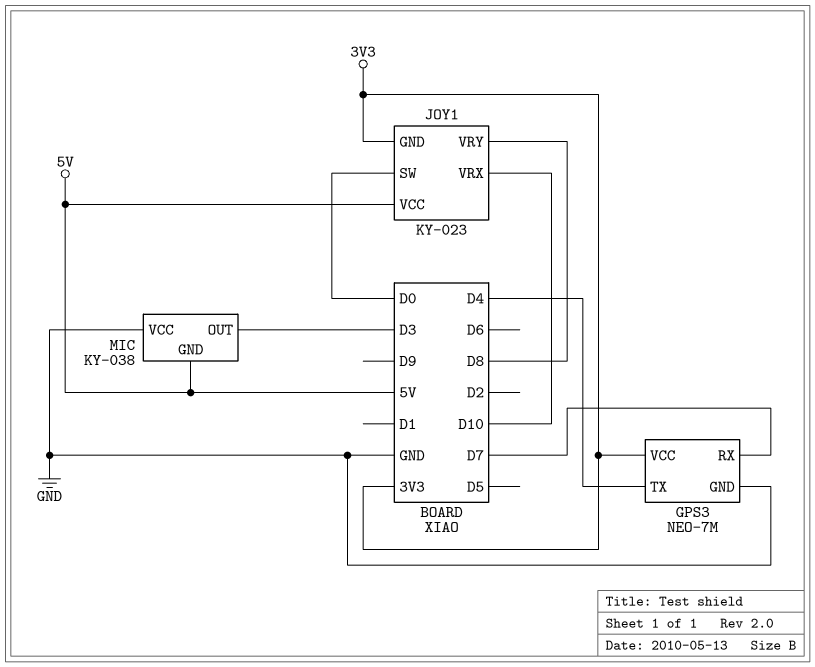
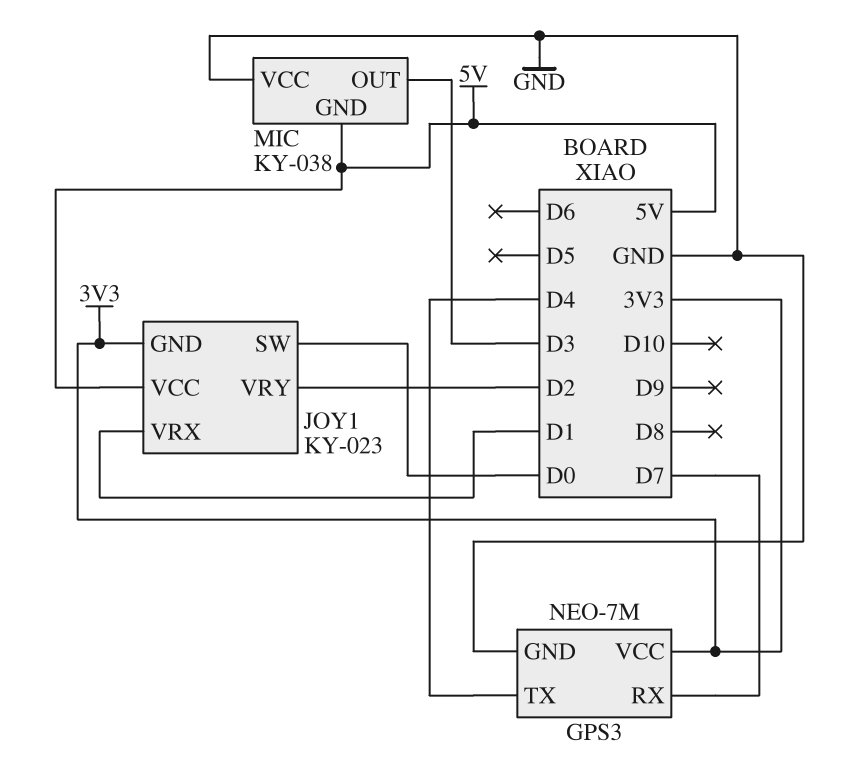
JOY1 pin VRX: D10 -> D1
JOY1 pin VRY: D8 -> D2

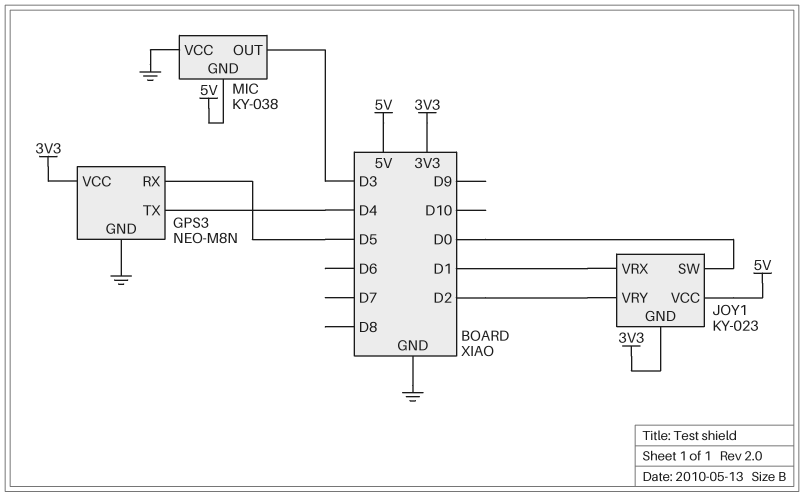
GPS3: NEO-7M -> NEO-M8N
GPS3 pin RX: D7 -> D5

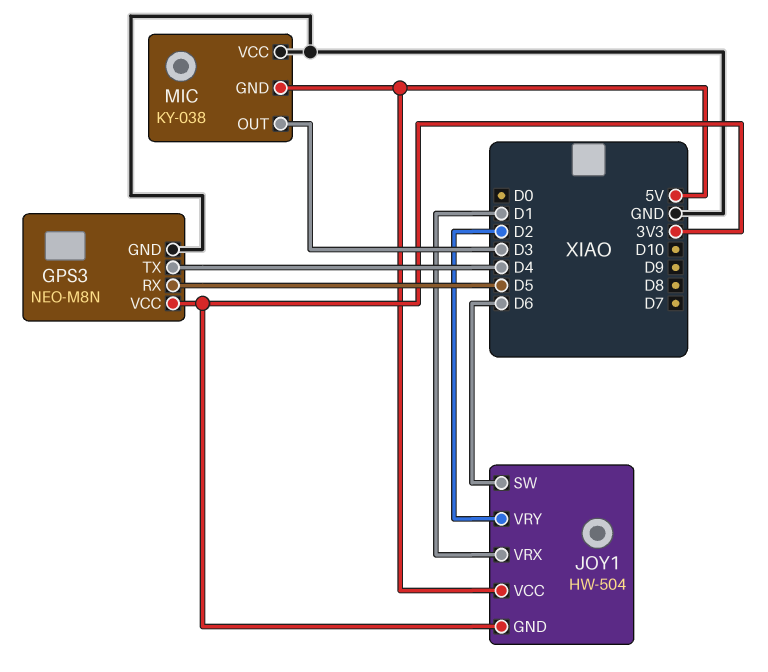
JOY1: KY-023 -> HW-504
JOY1 pin SW: D0 -> D6

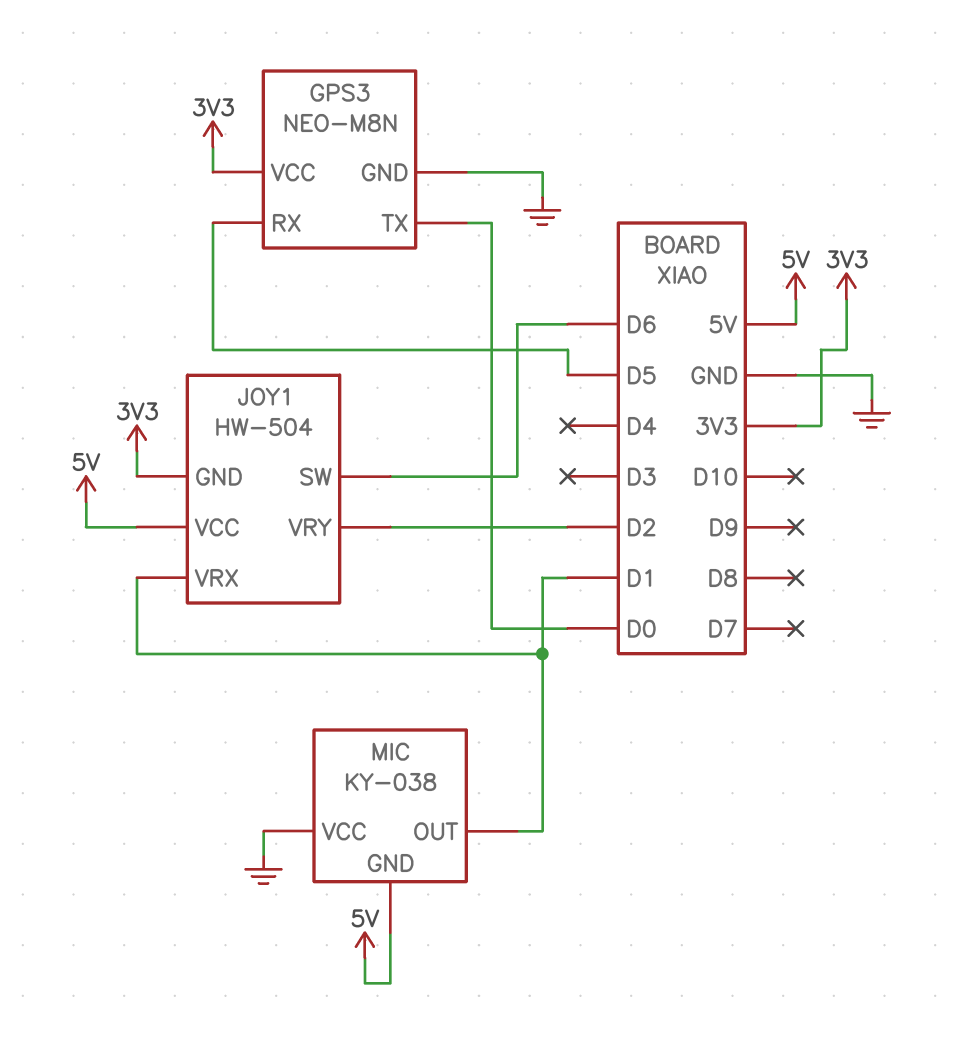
GPS3 pin TX: D4 -> D0
MIC pin OUT: D3 -> D1

